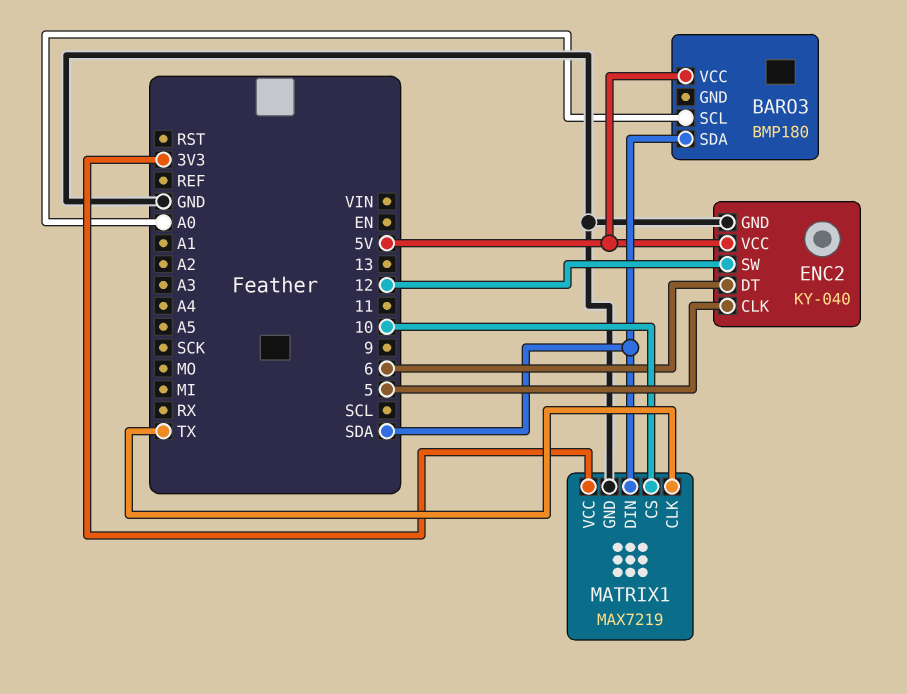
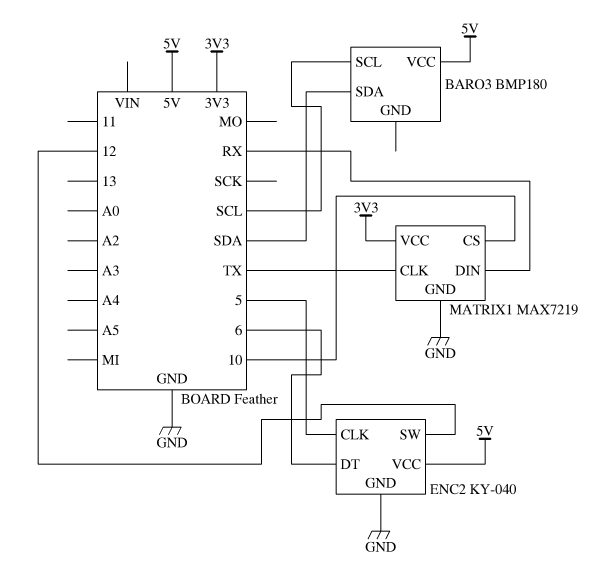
BARO3 pin SCL: A0 -> SCL
MATRIX1 pin DIN: SDA -> RX

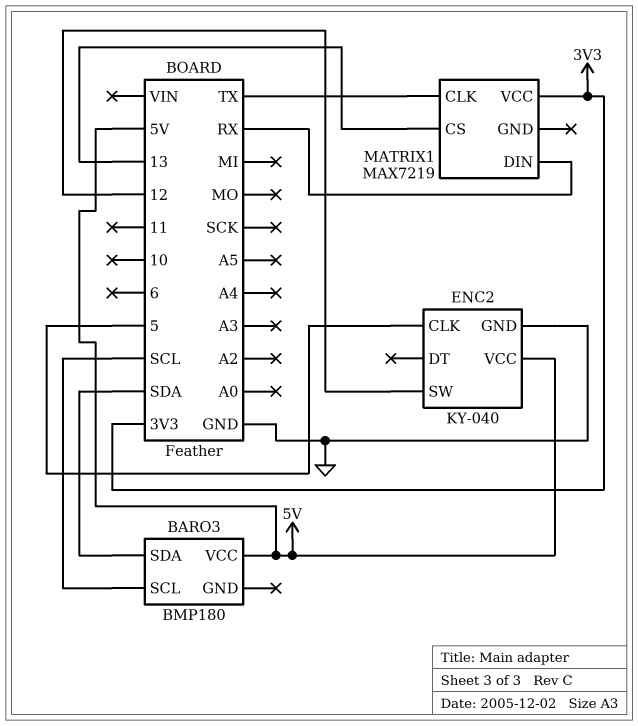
ENC2 pin DT: 6 -> none
MATRIX1 pin CS: 10 -> 13
MATRIX1 pin GND: GND -> none

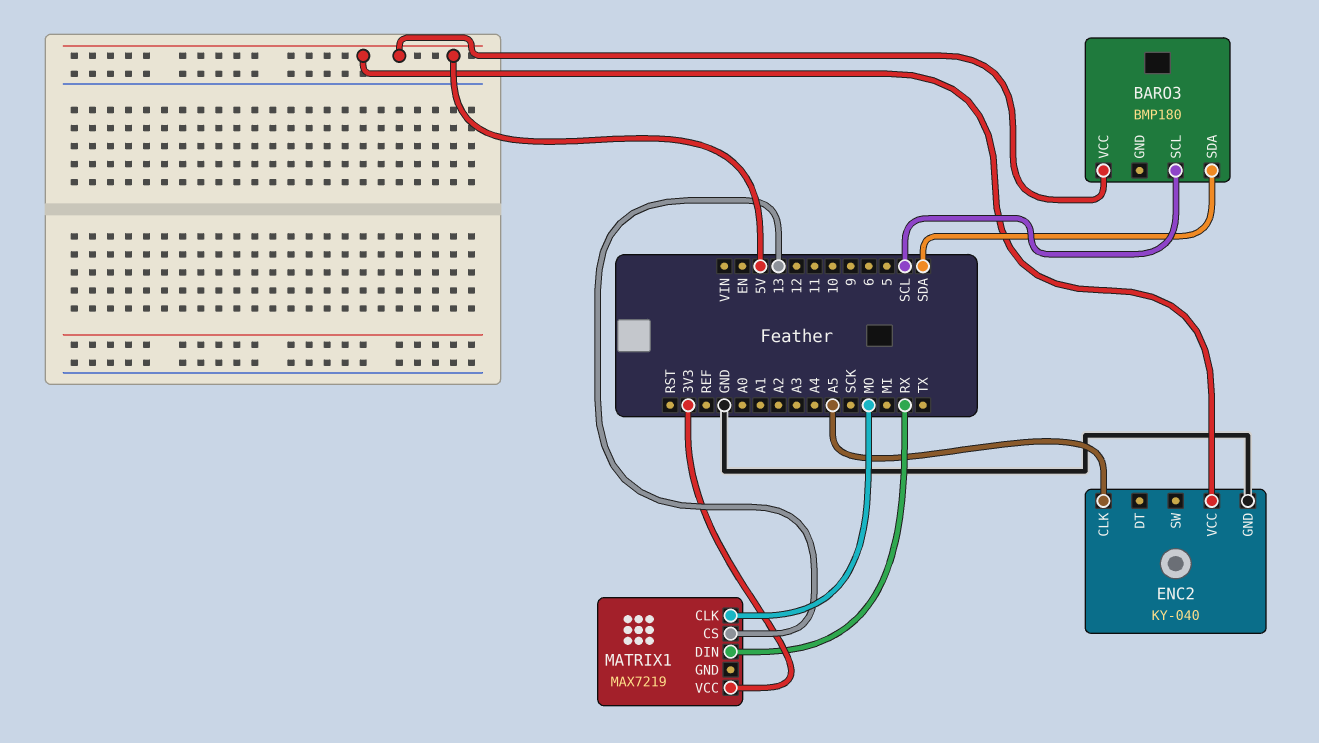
ENC2 pin CLK: 5 -> A5
ENC2 pin SW: 12 -> none
MATRIX1 pin CLK: TX -> MO

